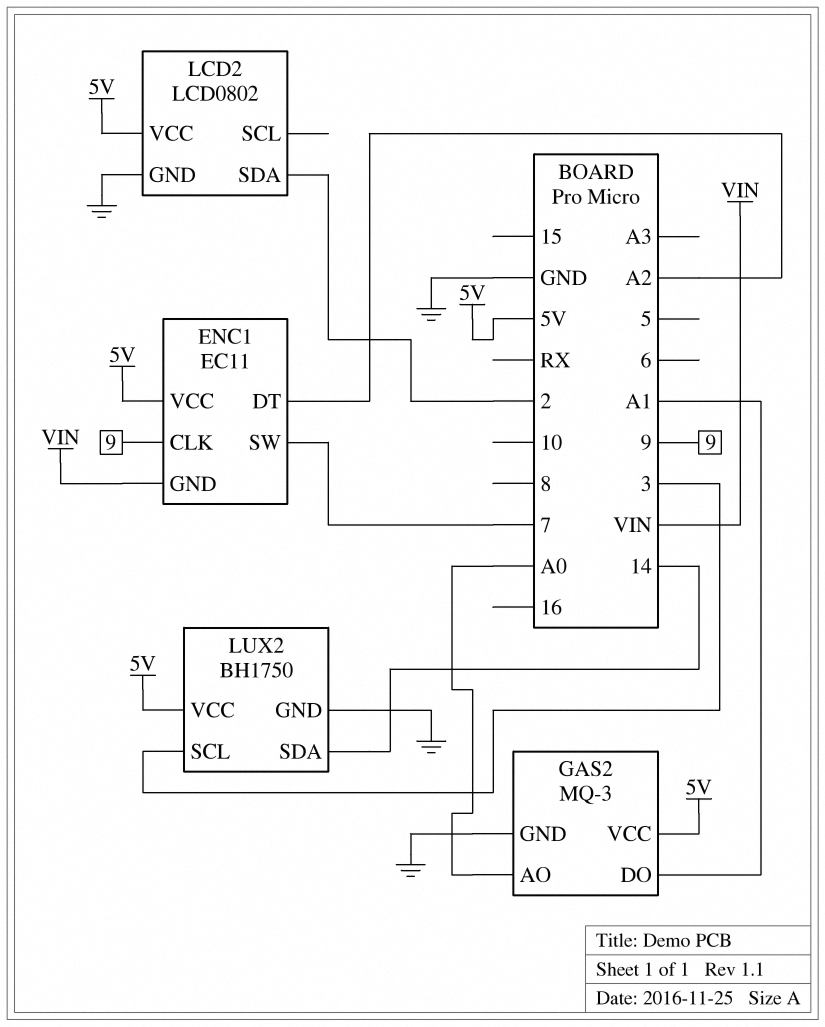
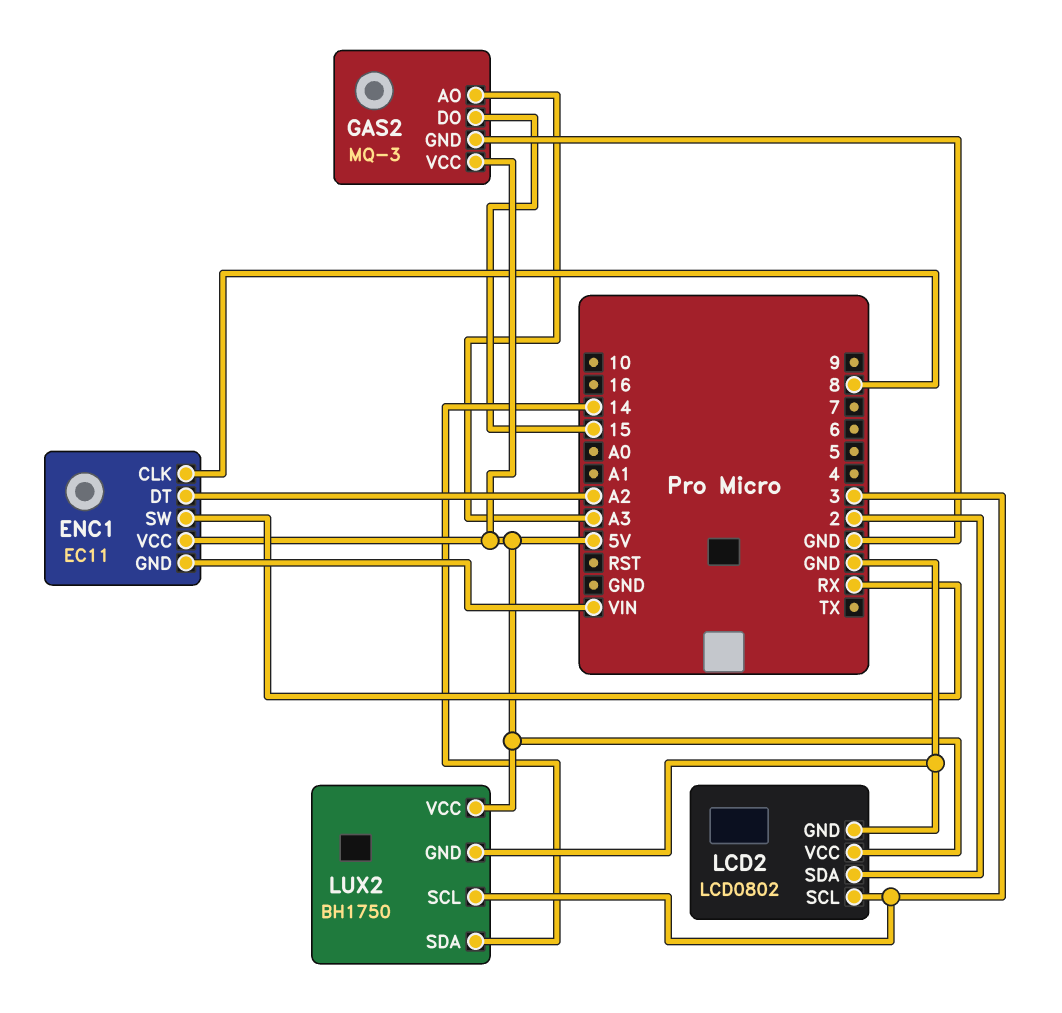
ENC1 pin CLK: 9 -> 8
ENC1 pin SW: 7 -> RX
GAS2 pin AO: A0 -> A3
GAS2 pin DO: A1 -> 15
LCD2 pin SCL: none -> 3

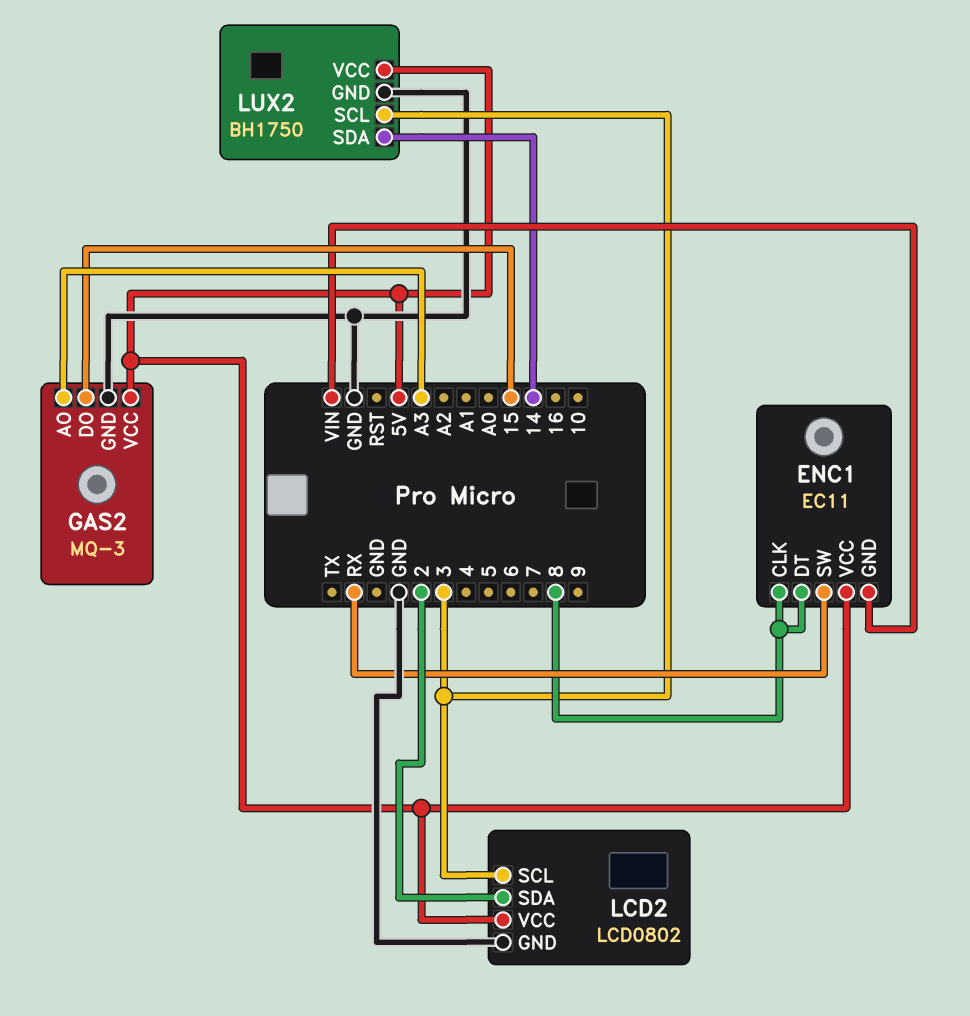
ENC1 pin DT: A2 -> 8

